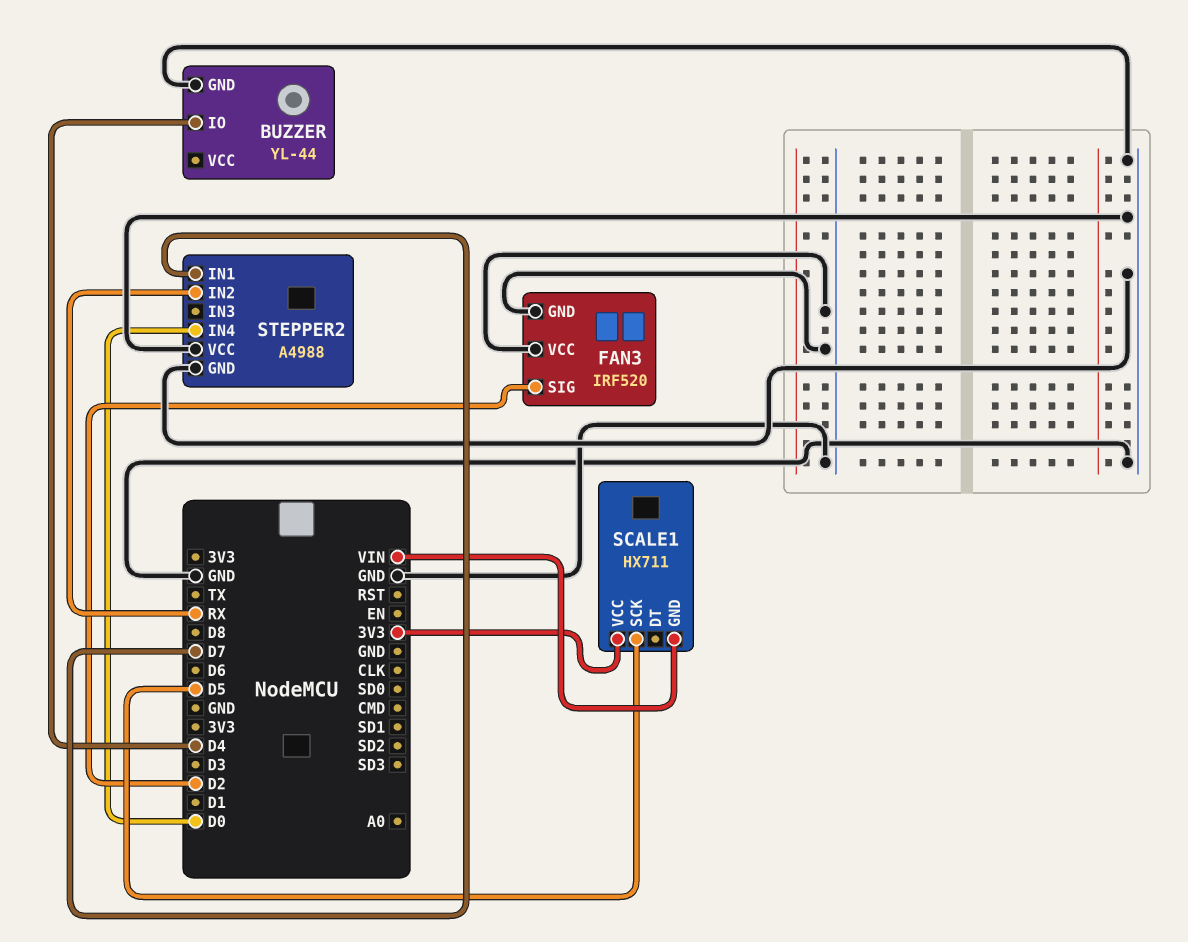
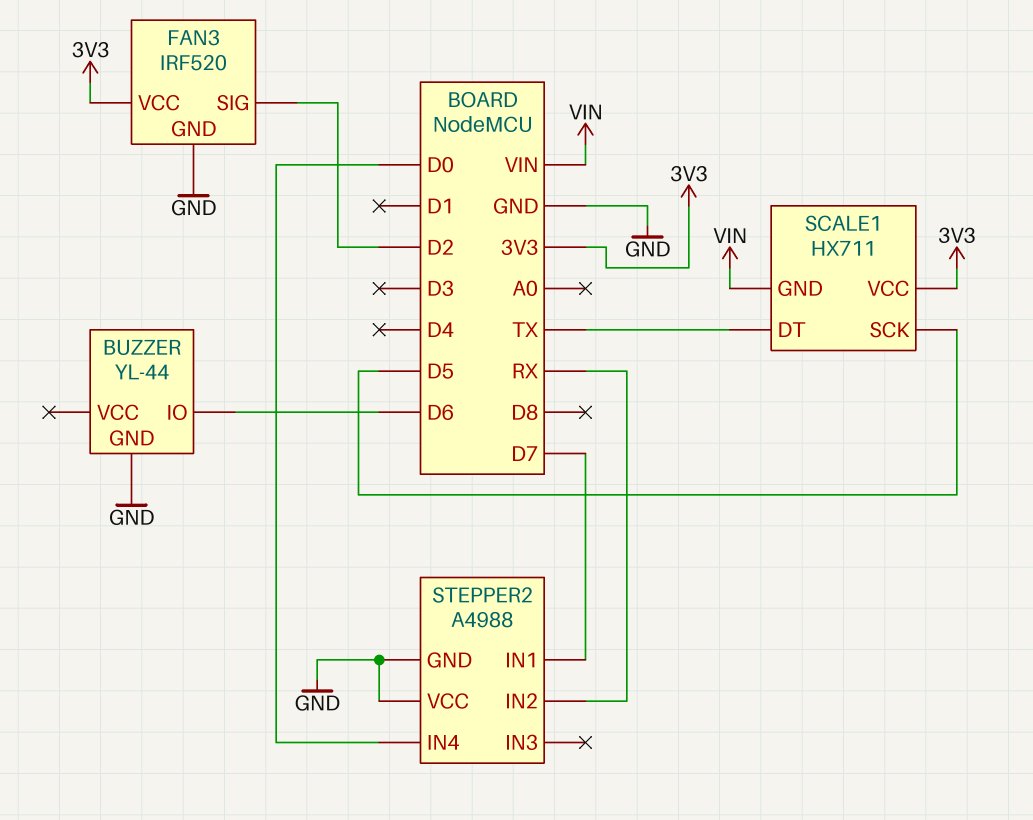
BUZZER pin IO: D4 -> D6
FAN3 pin VCC: GND -> 3V3
SCALE1 pin DT: none -> TX

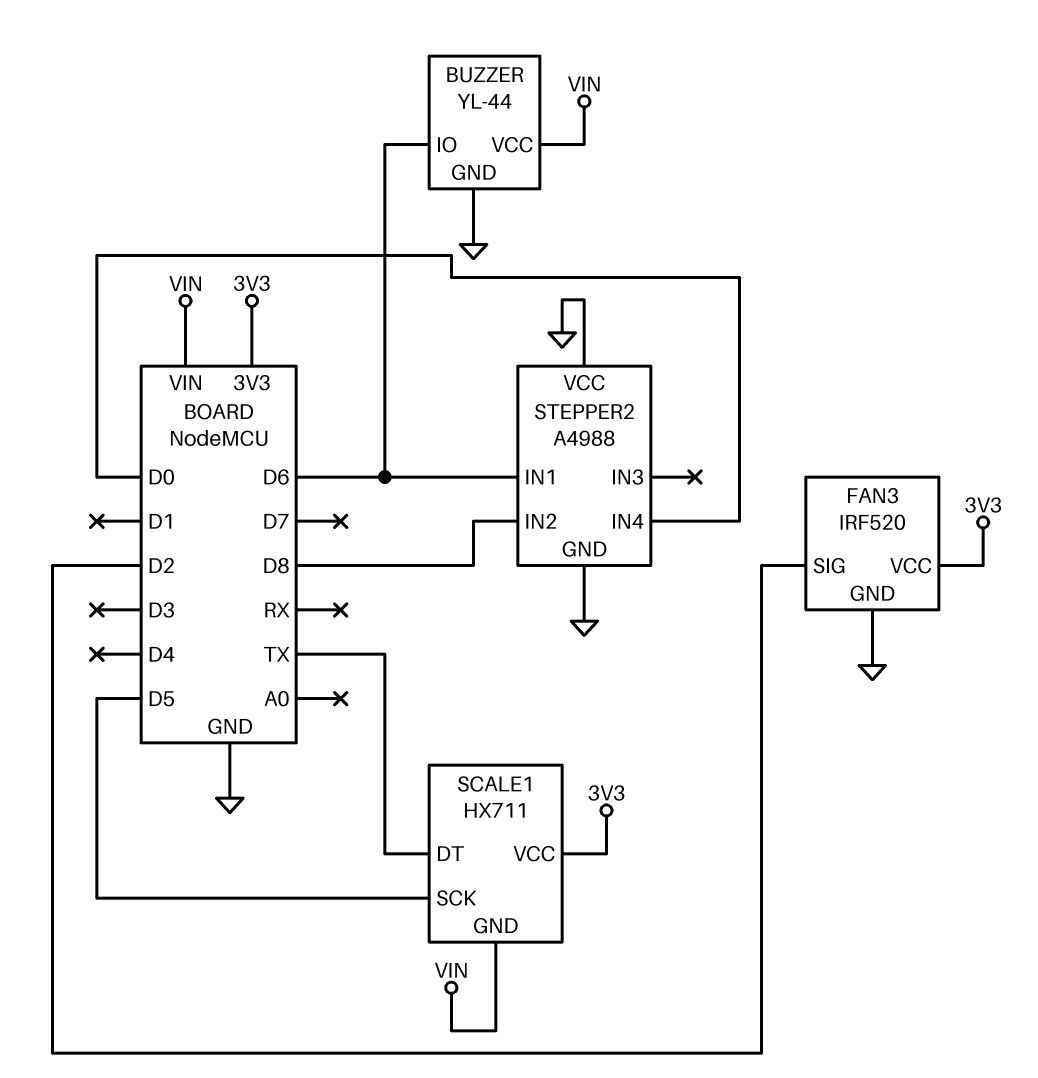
BUZZER pin VCC: none -> VIN
STEPPER2 pin IN1: D7 -> D6
STEPPER2 pin IN2: RX -> D8

